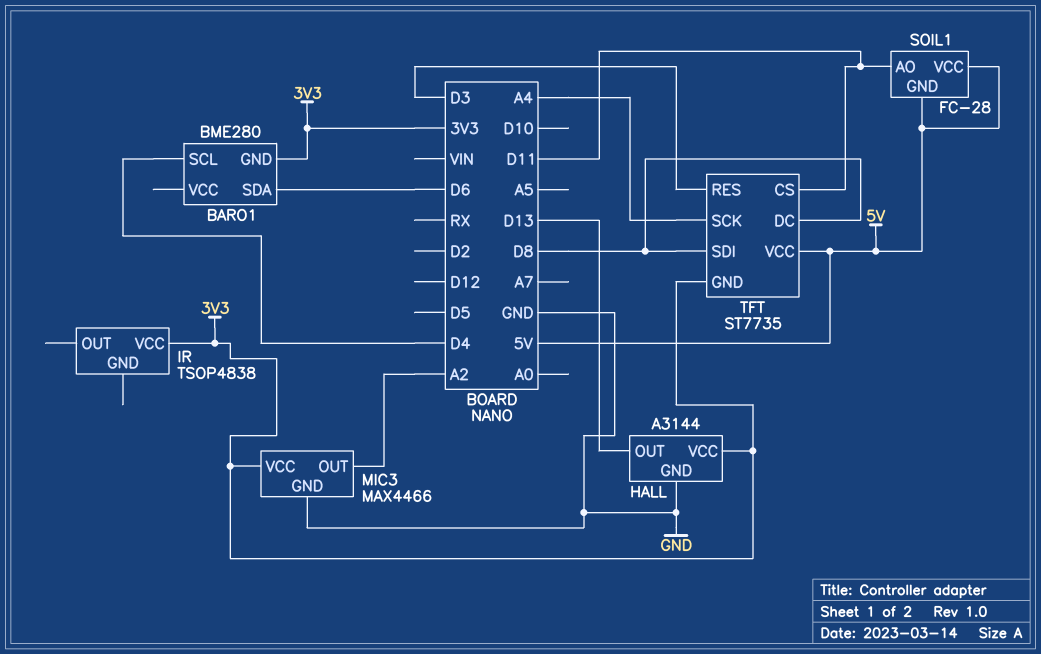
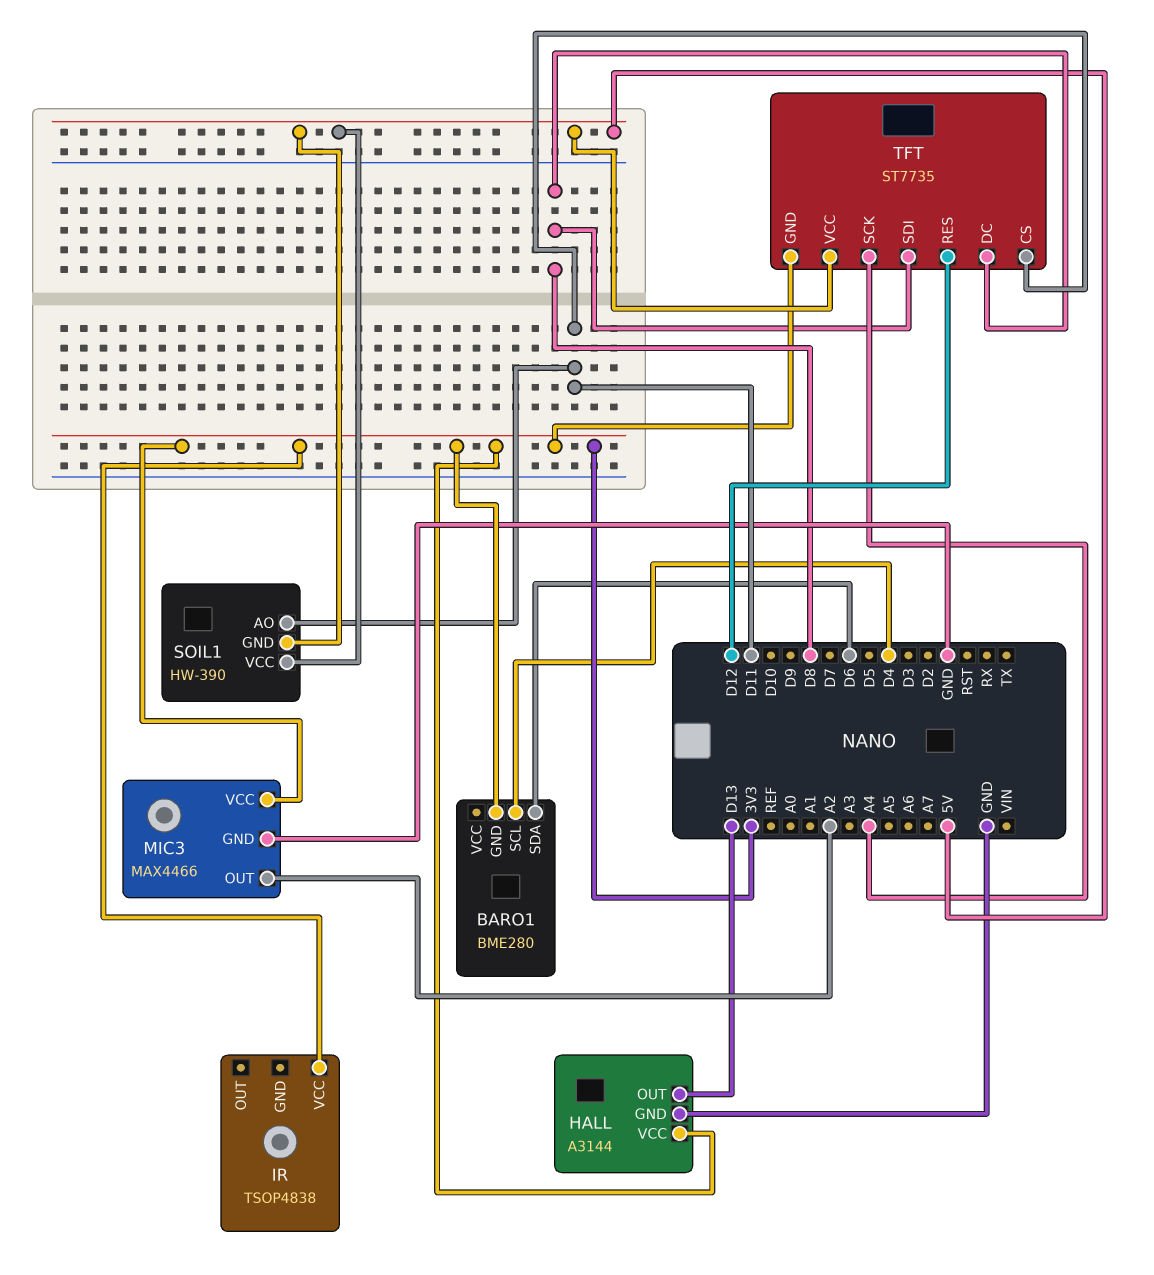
SOIL1: FC-28 -> HW-390
TFT pin RES: D3 -> D12

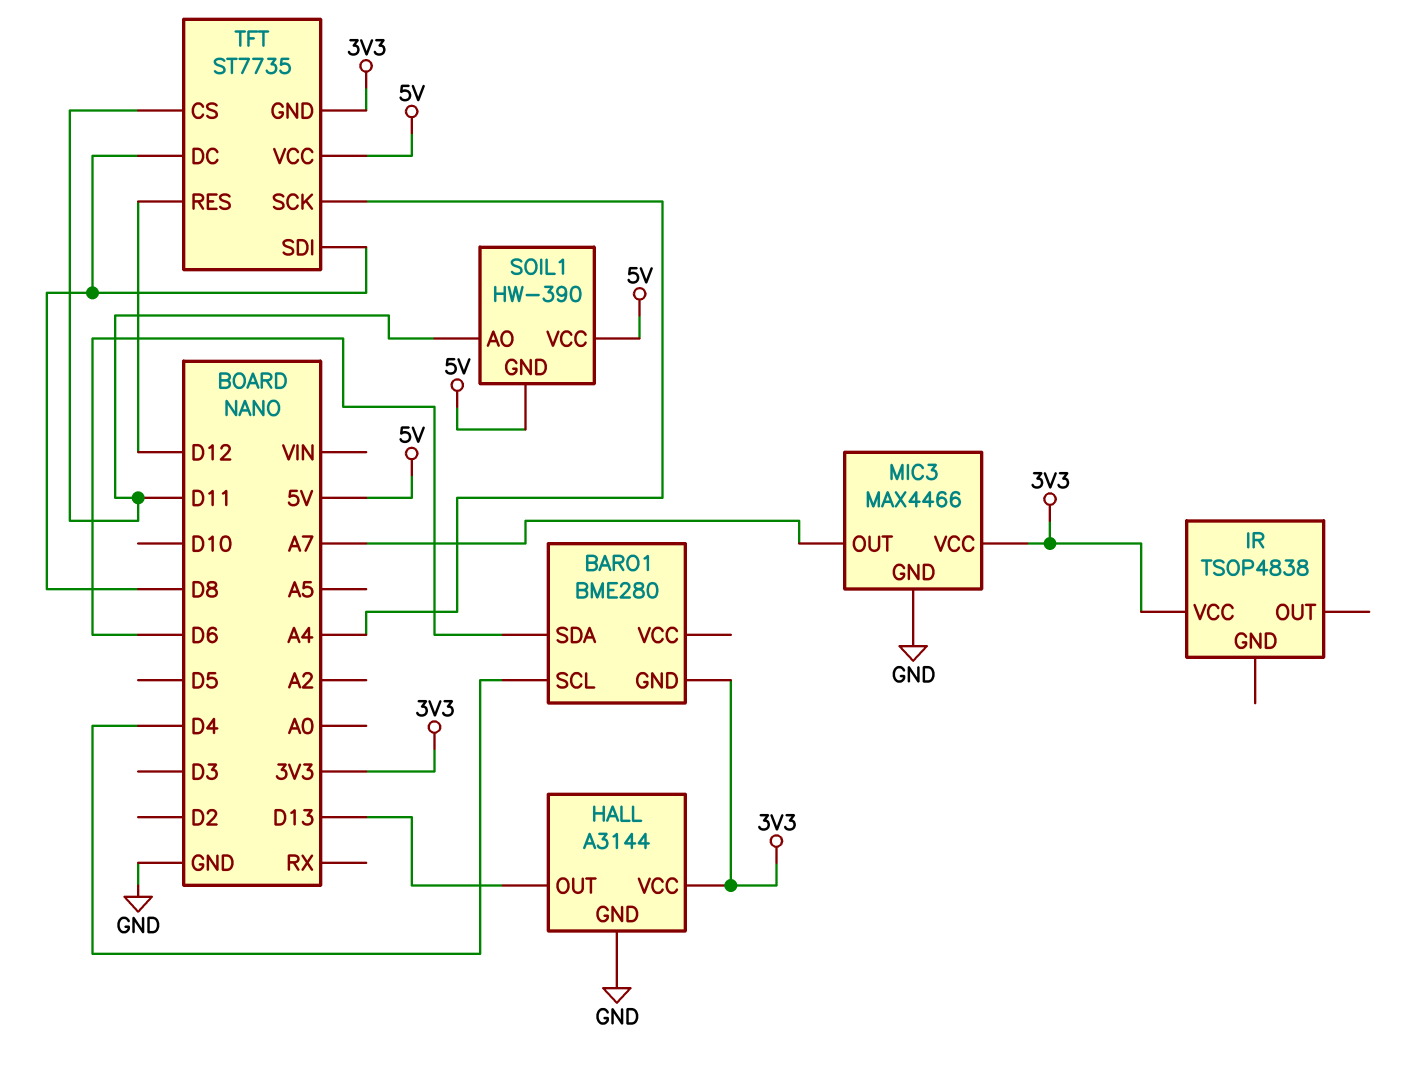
MIC3 pin OUT: A2 -> A7

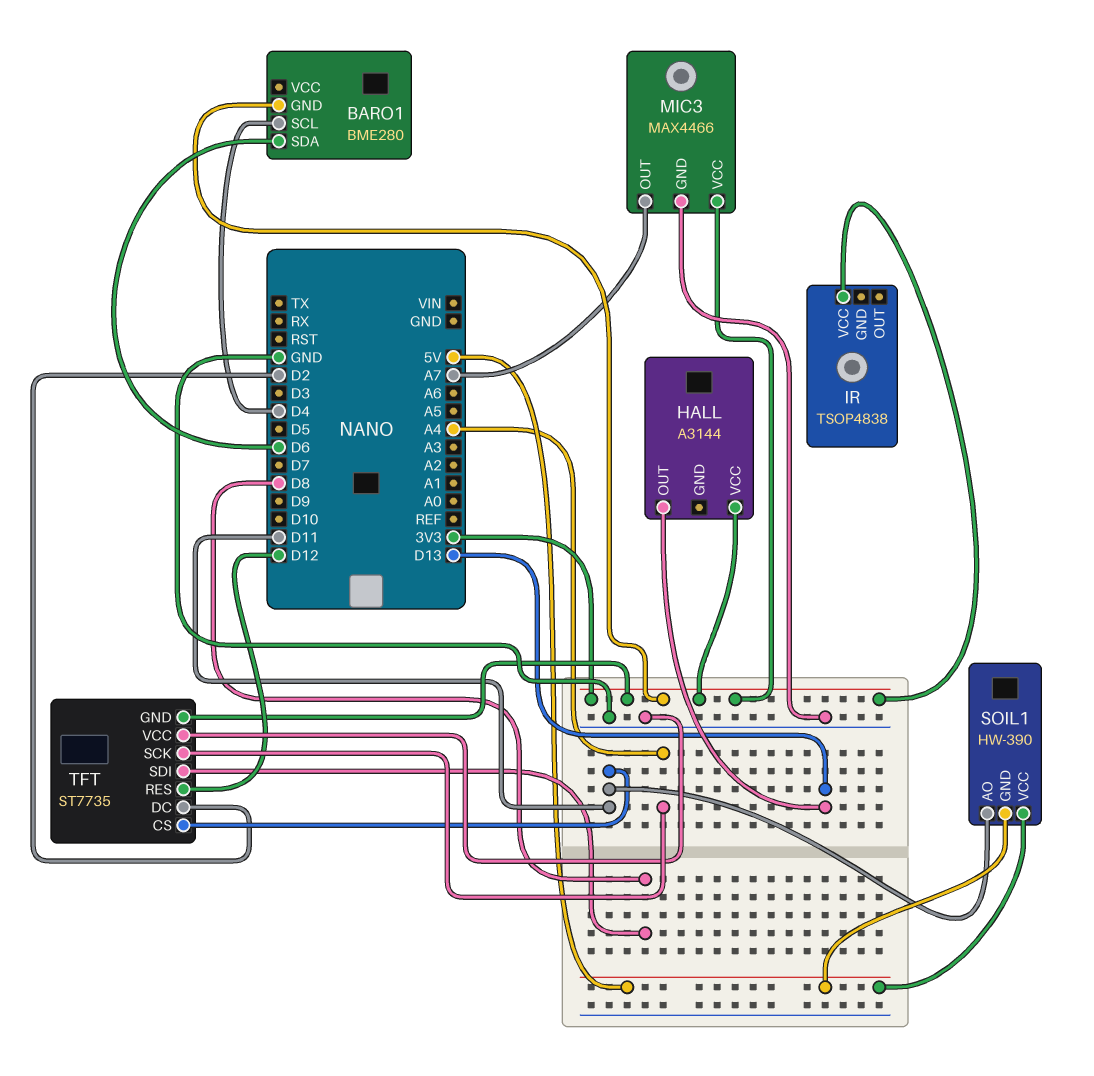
HALL pin GND: GND -> none
TFT pin DC: D8 -> D2
TFT pin VCC: 5V -> GND

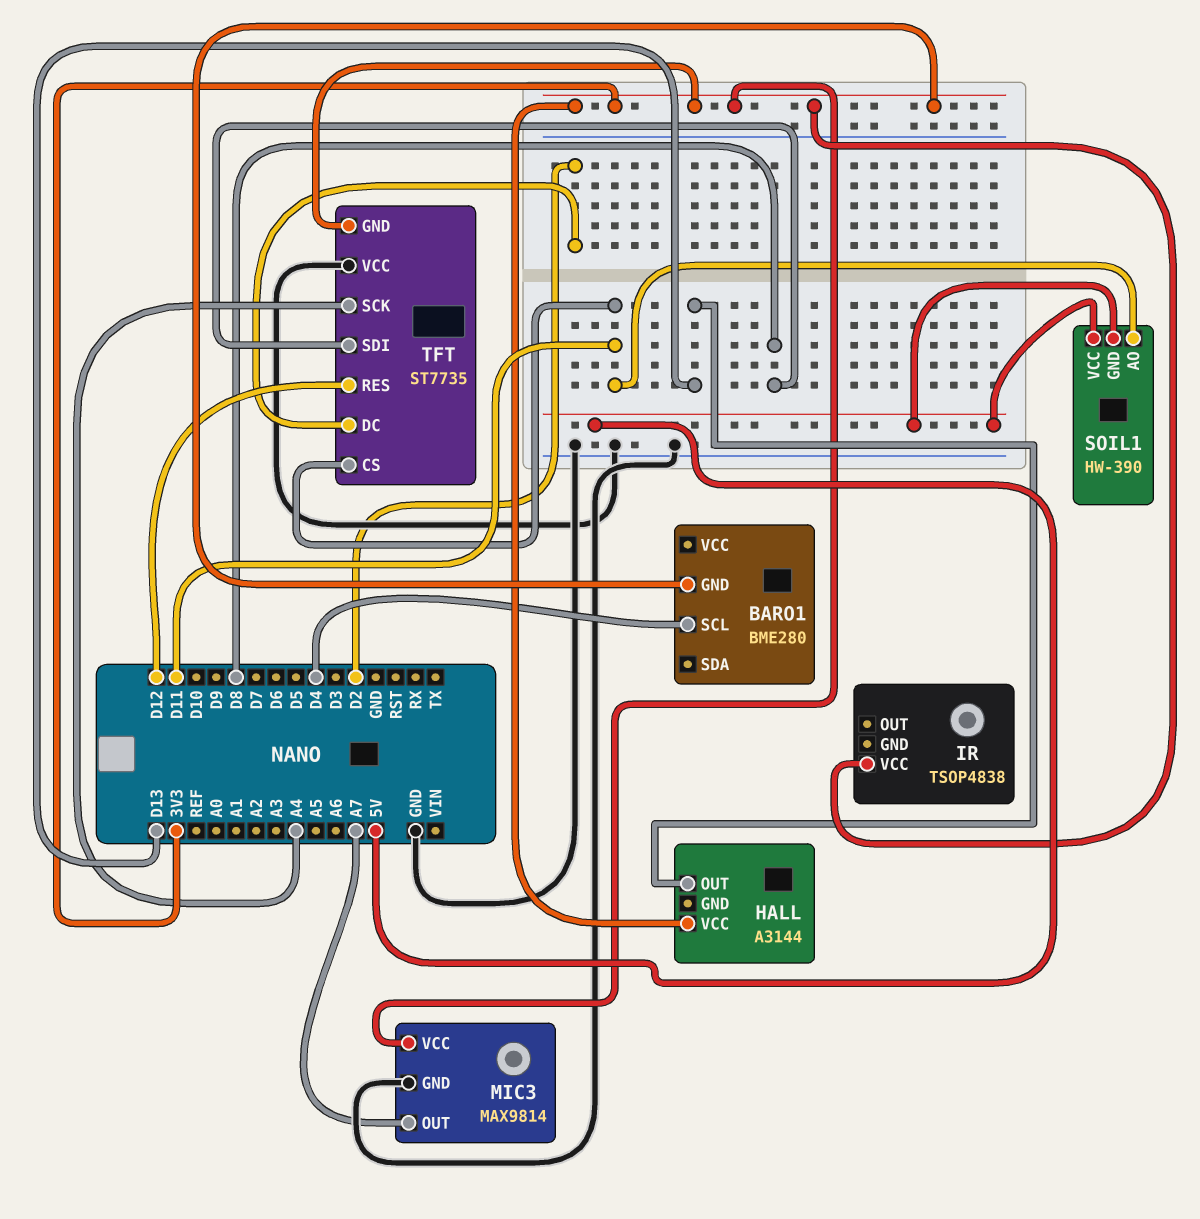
BARO1 pin SDA: D6 -> none
MIC3: MAX4466 -> MAX9814

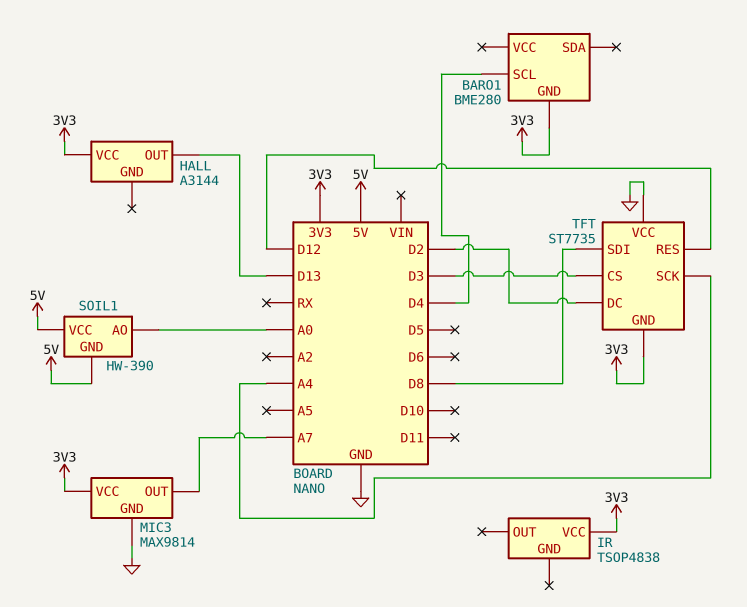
SOIL1 pin AO: D11 -> A0
TFT pin CS: D11 -> D3

